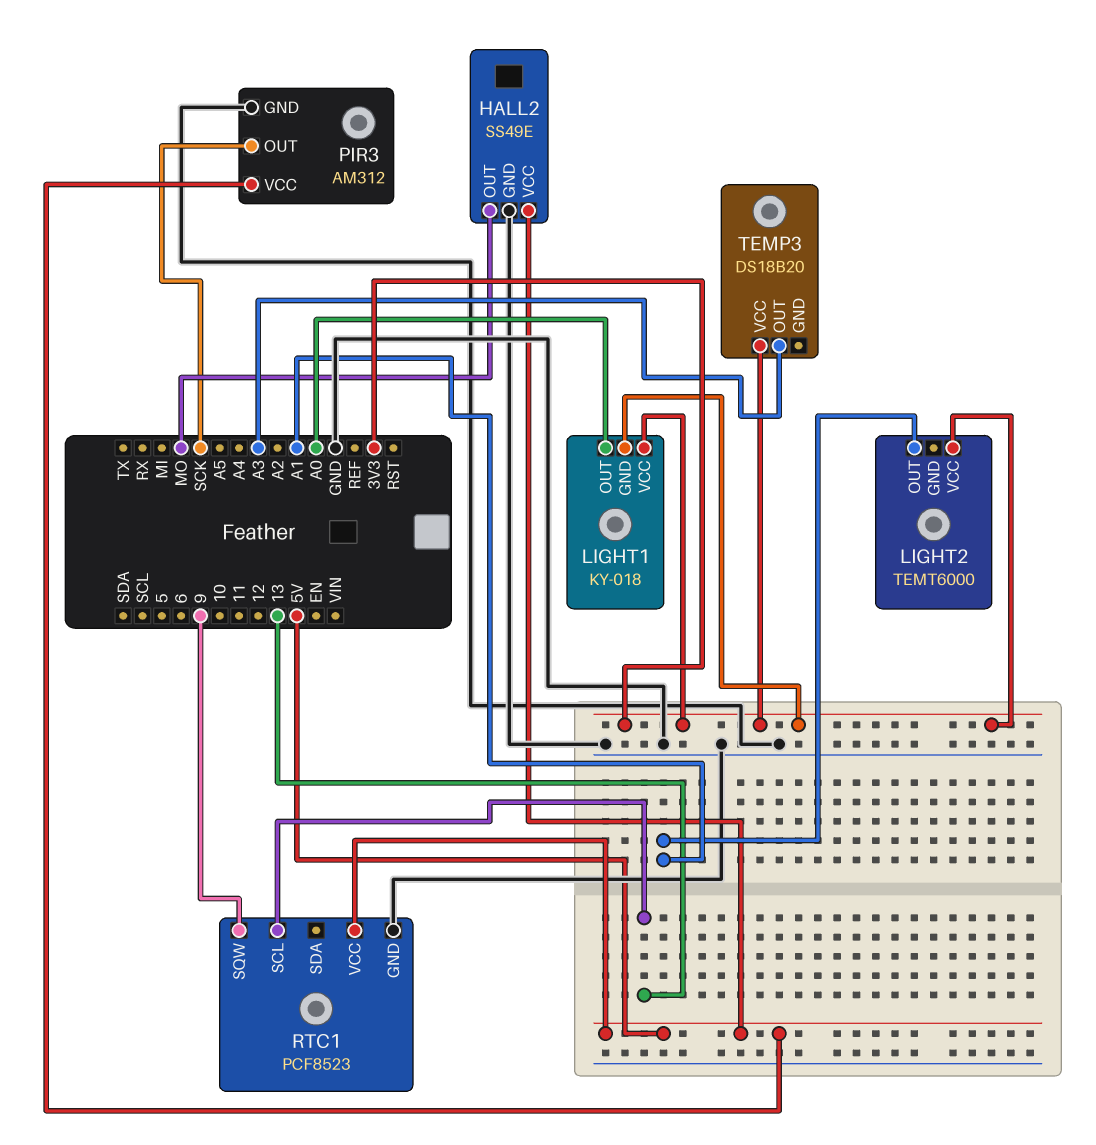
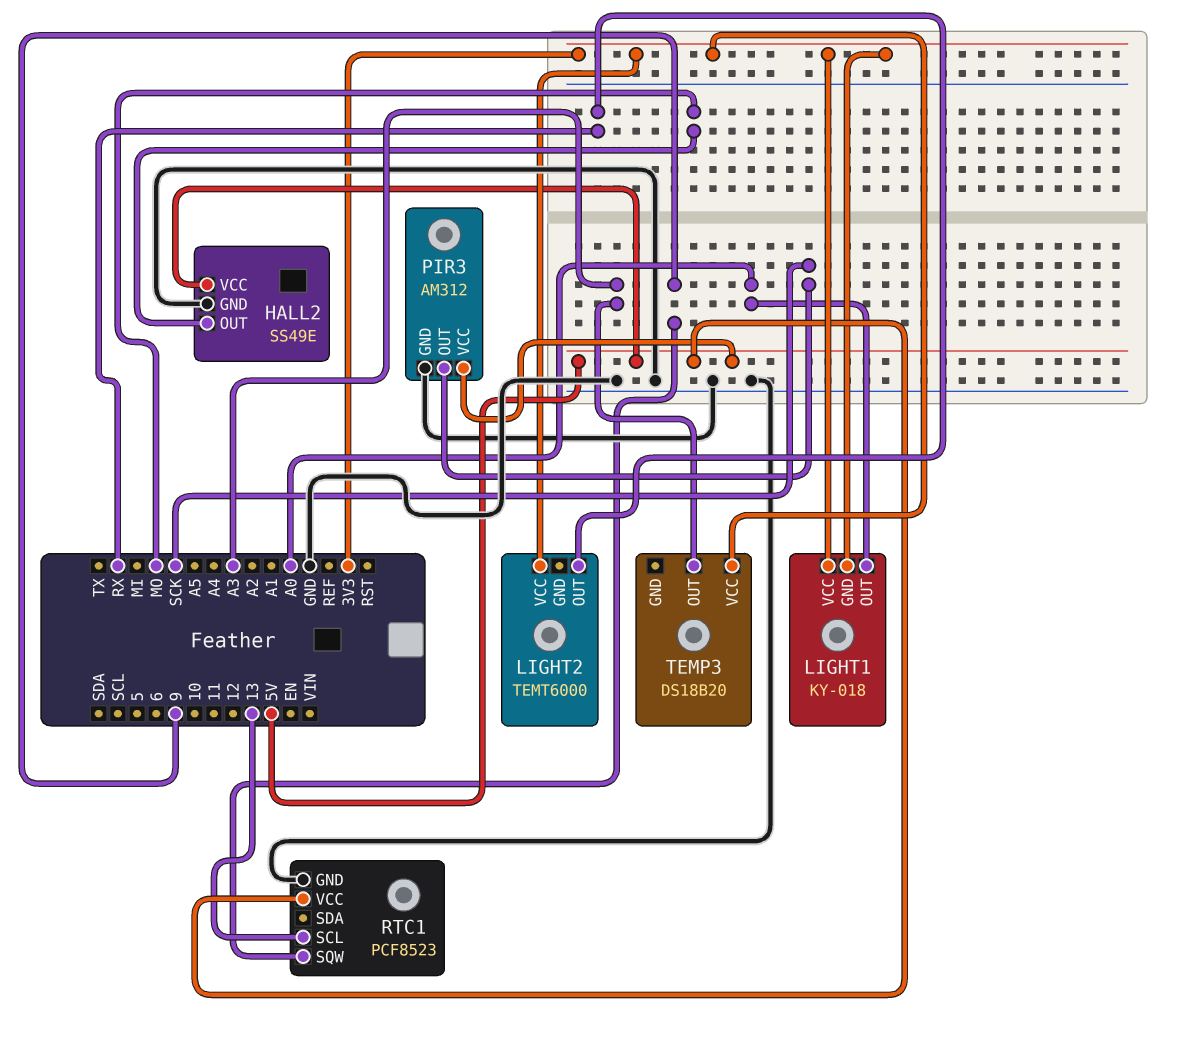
LIGHT2 pin OUT: A1 -> RX

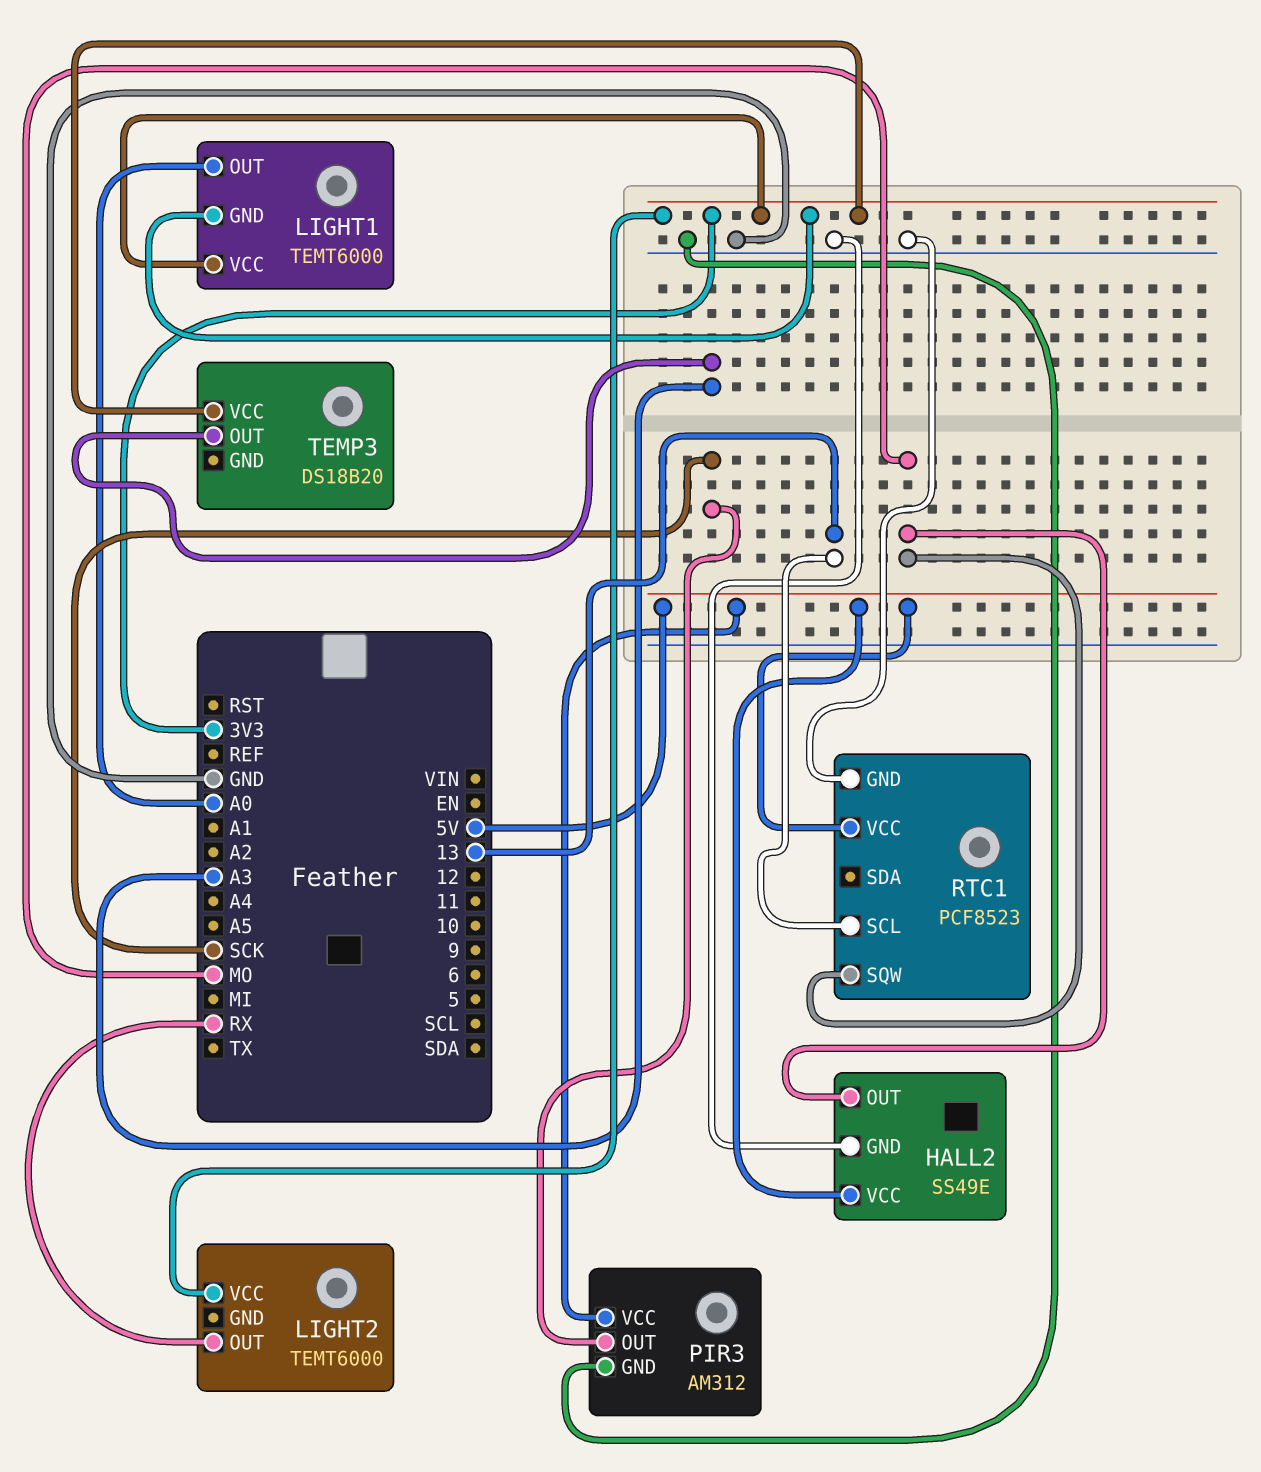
LIGHT1: KY-018 -> TEMT6000
RTC1 pin SQW: 9 -> MO

